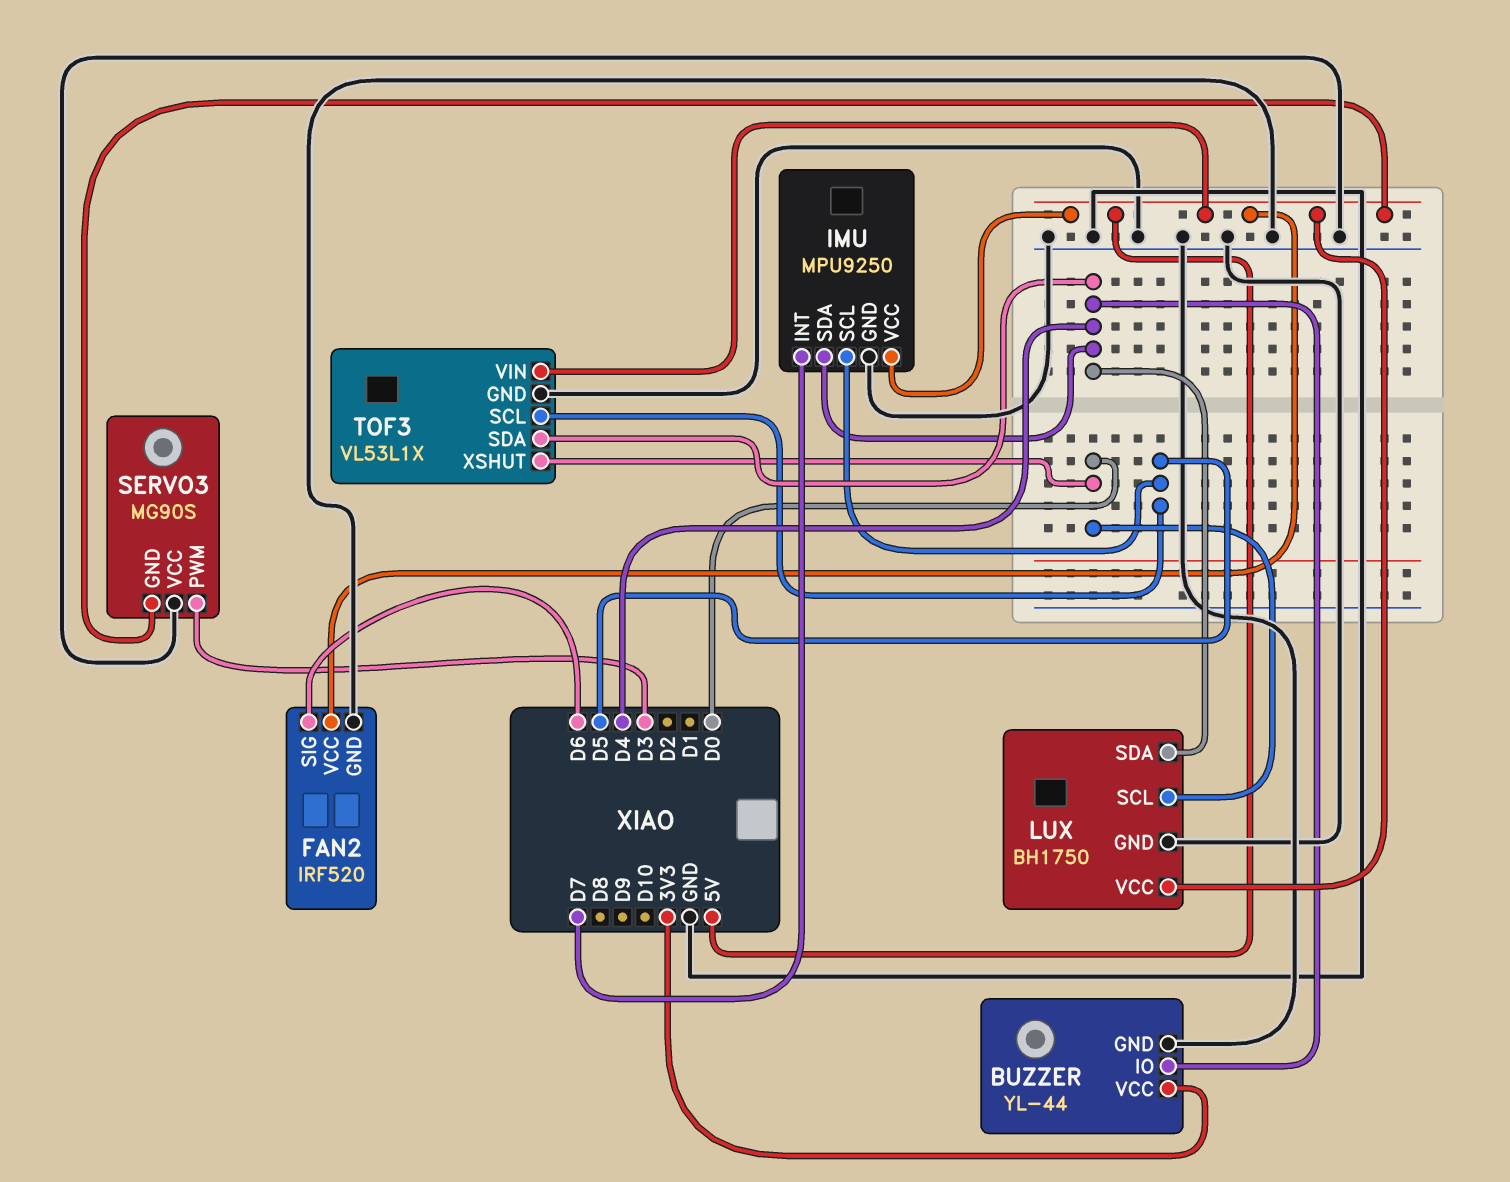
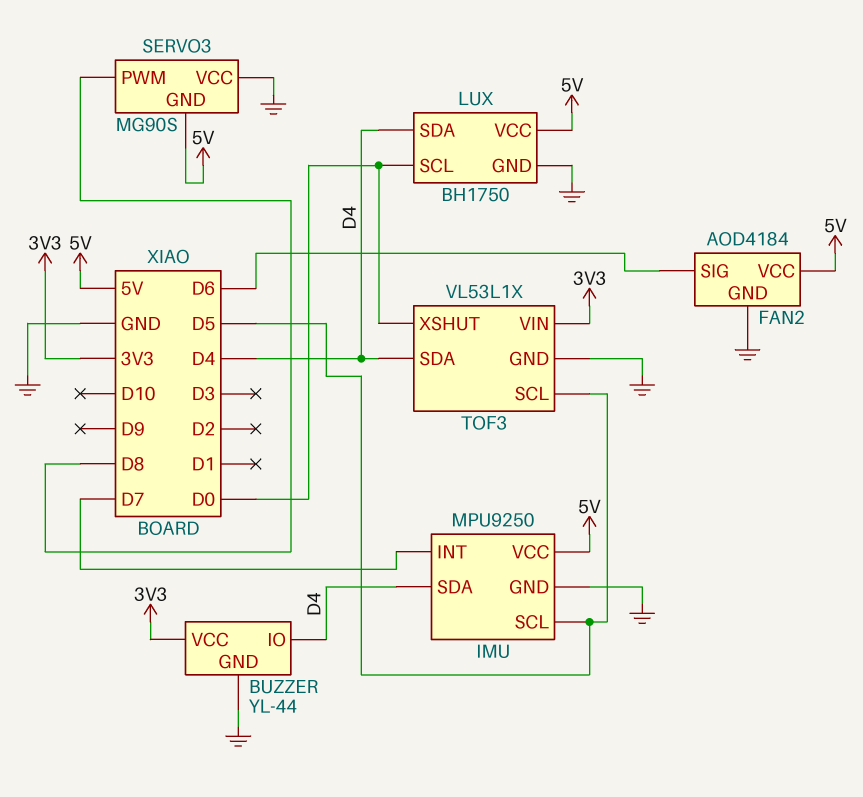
FAN2: IRF520 -> AOD4184
SERVO3 pin PWM: D3 -> D8
TOF3 pin VIN: 5V -> 3V3

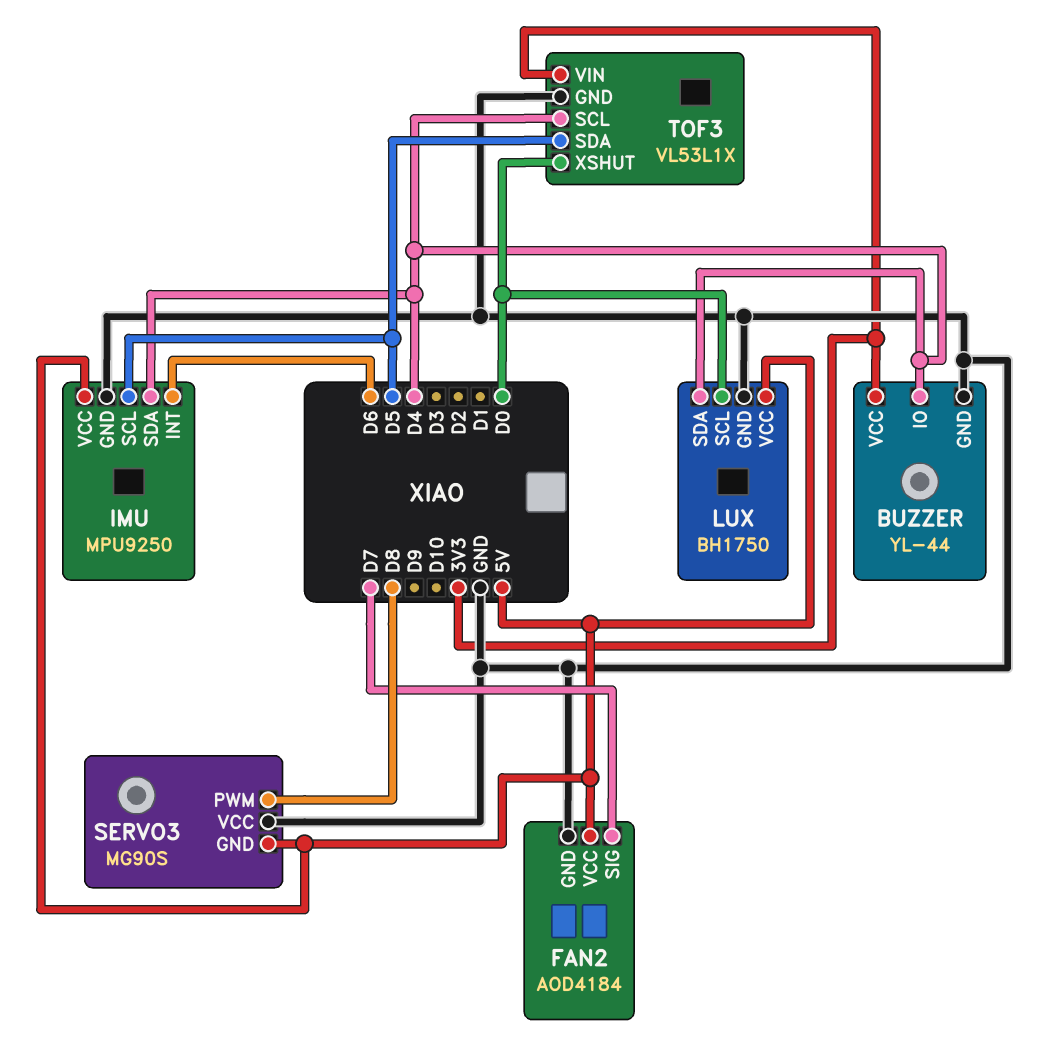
FAN2 pin SIG: D6 -> D7
IMU pin INT: D7 -> D6
TOF3 pin SCL: D5 -> D4
TOF3 pin SDA: D4 -> D5

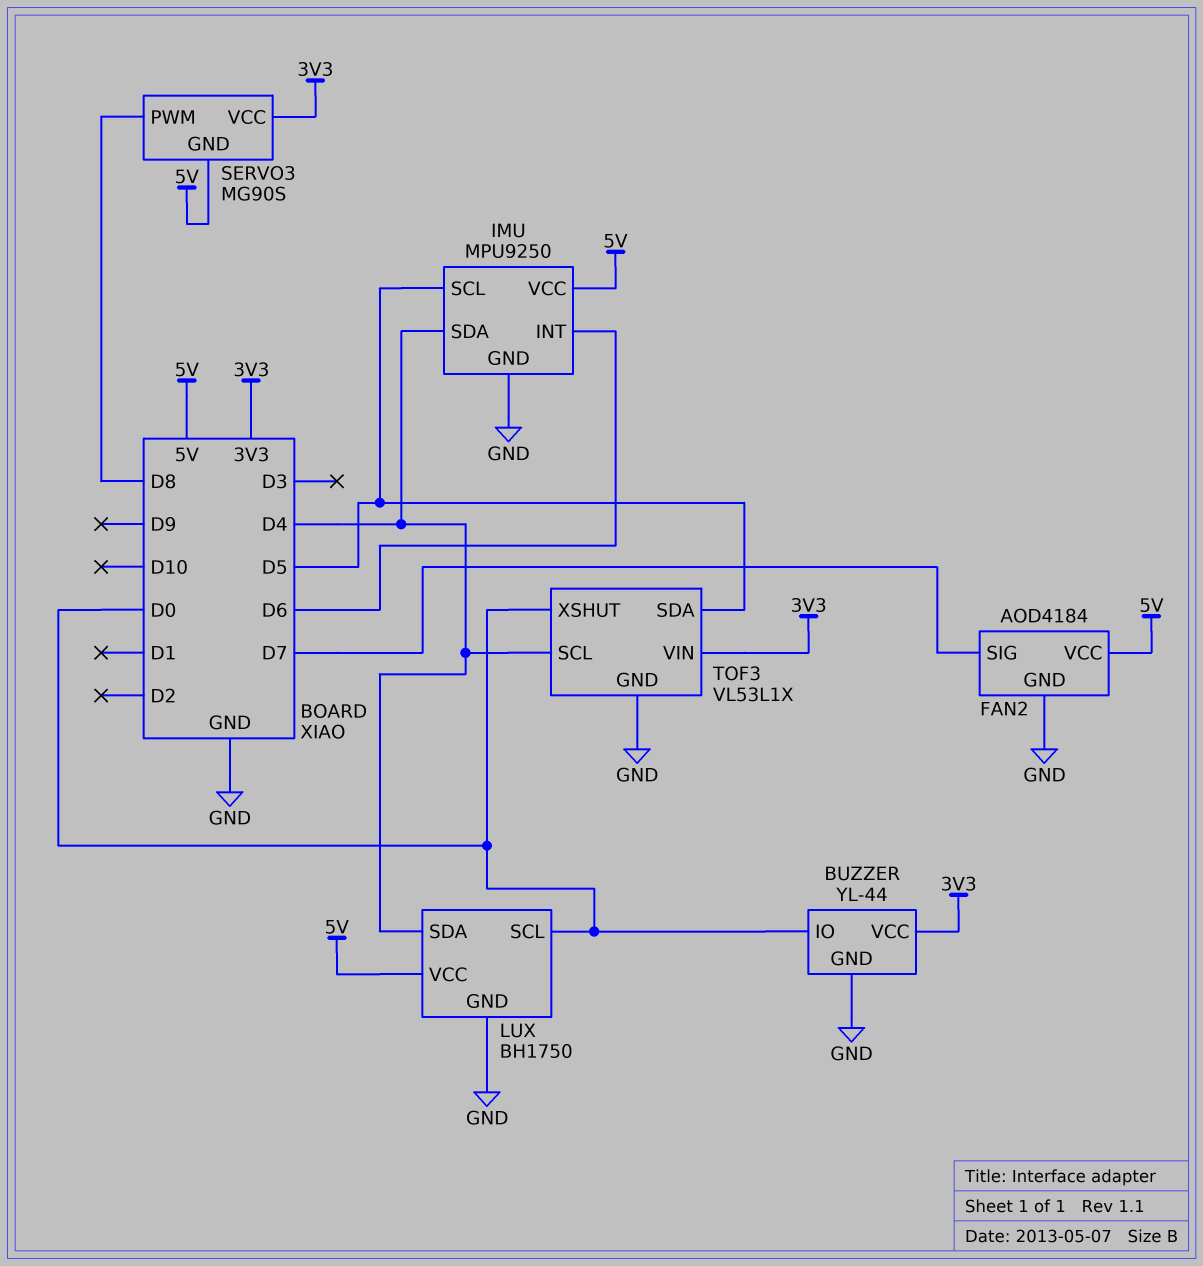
BUZZER pin IO: D4 -> D0
SERVO3 pin VCC: GND -> 3V3

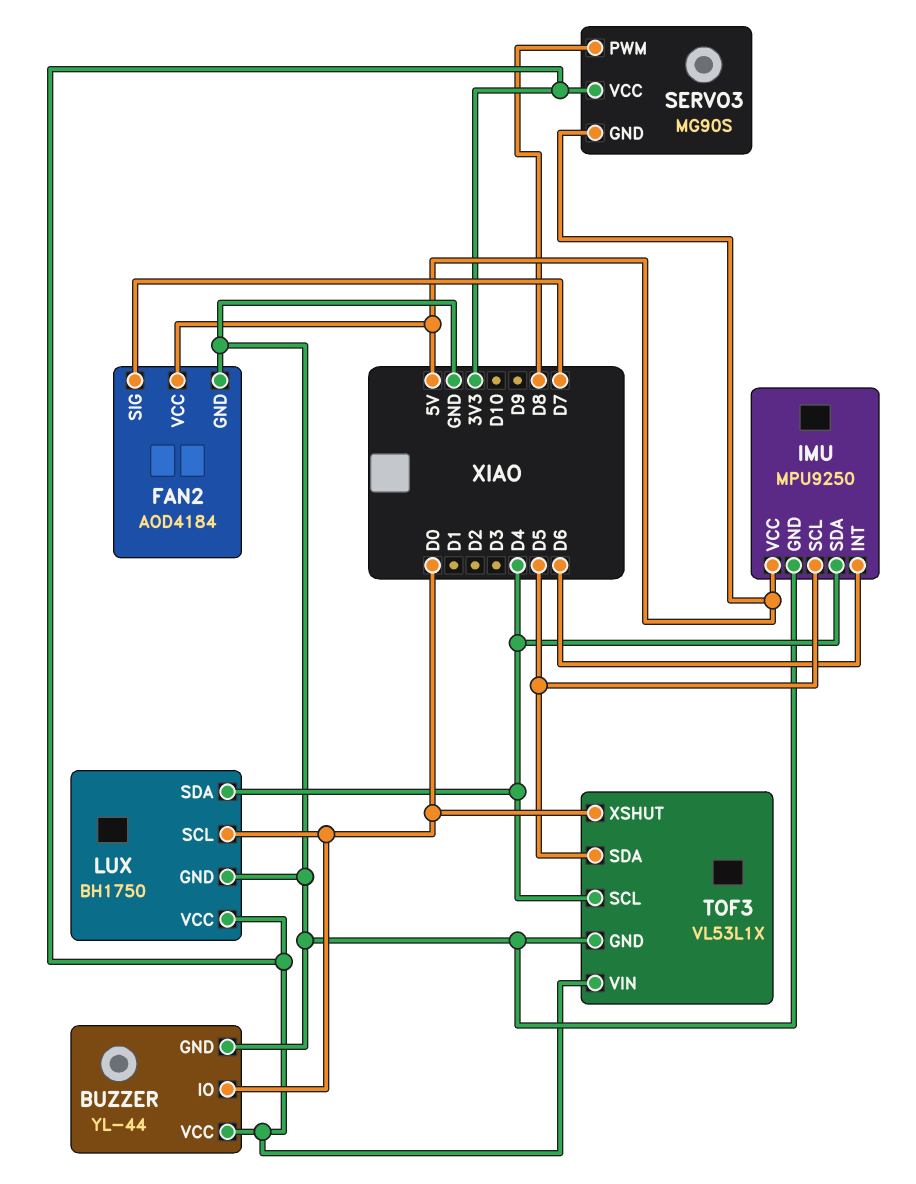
LUX pin VCC: 5V -> 3V3

